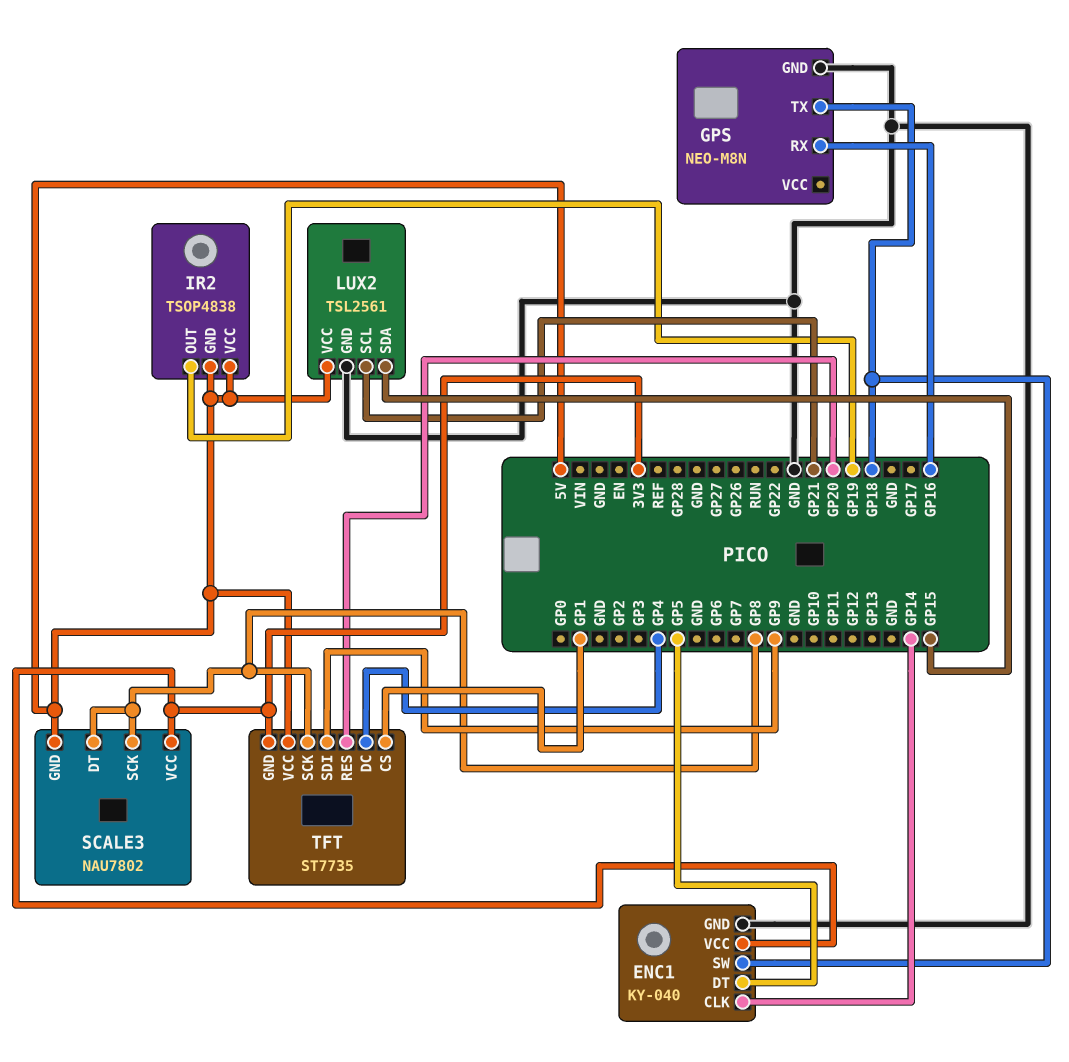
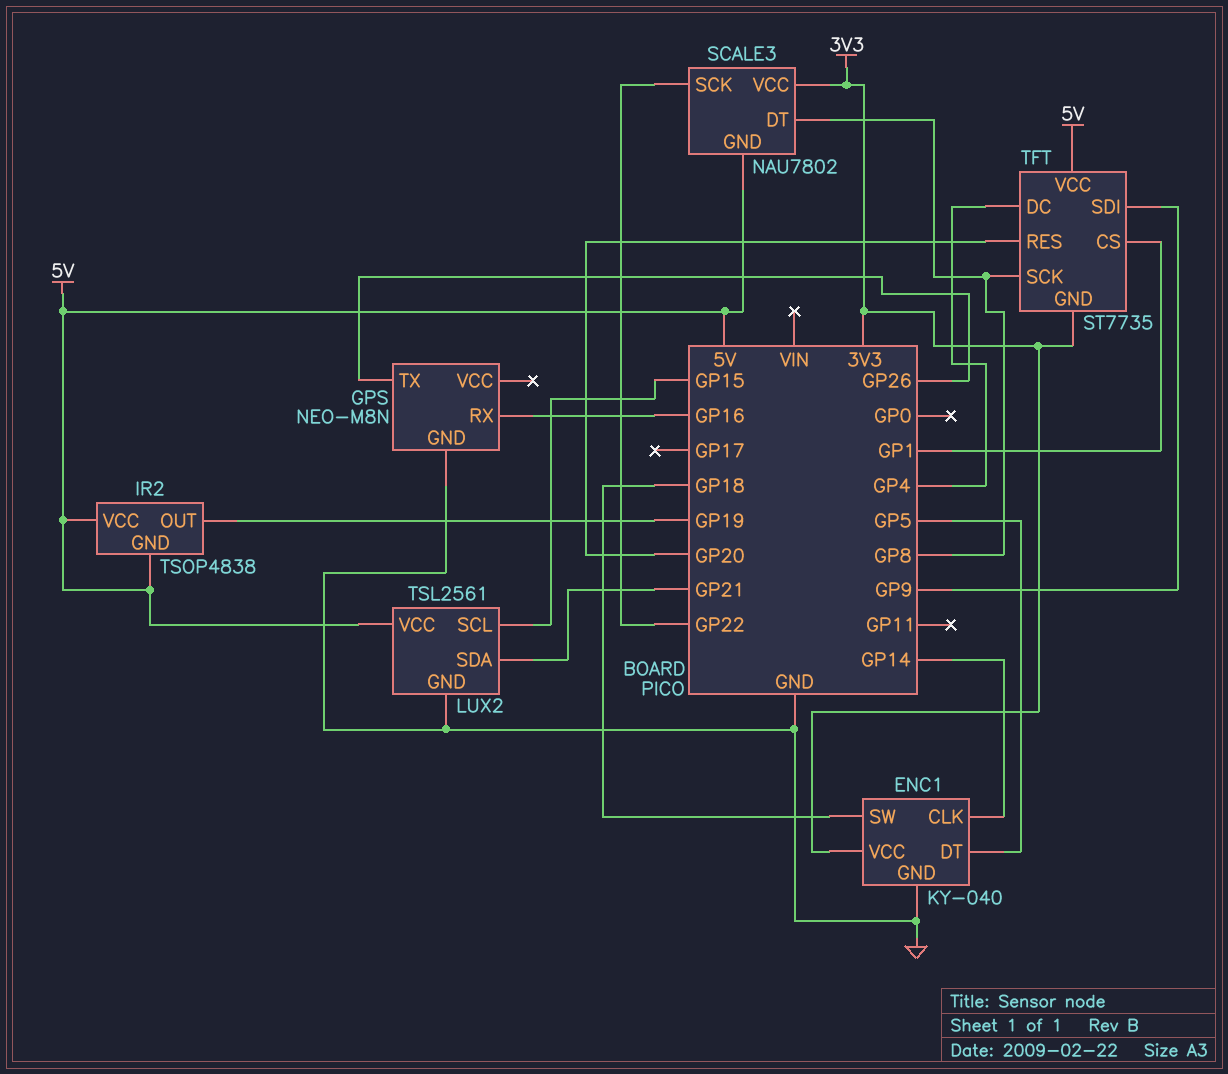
GPS pin TX: GP18 -> GP26
LUX2 pin SCL: GP21 -> GP15
LUX2 pin SDA: GP15 -> GP21
SCALE3 pin SCK: GP8 -> GP22

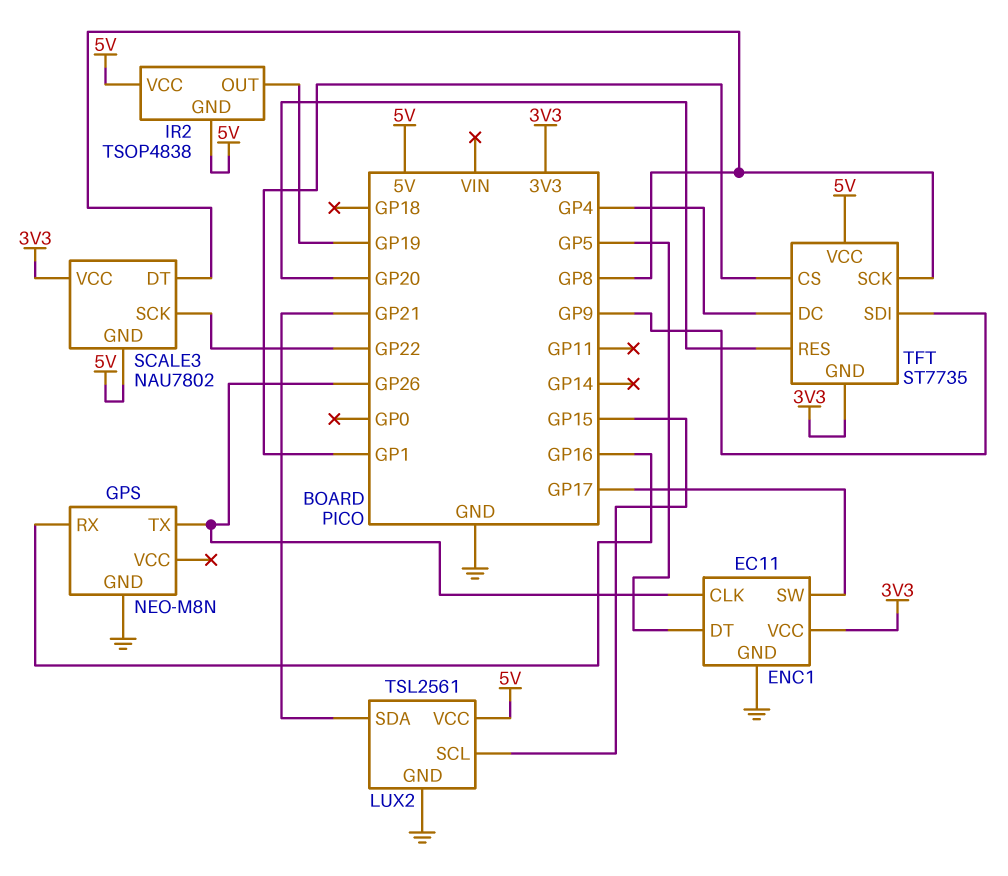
ENC1: KY-040 -> EC11
ENC1 pin CLK: GP14 -> GP26
ENC1 pin SW: GP18 -> GP17

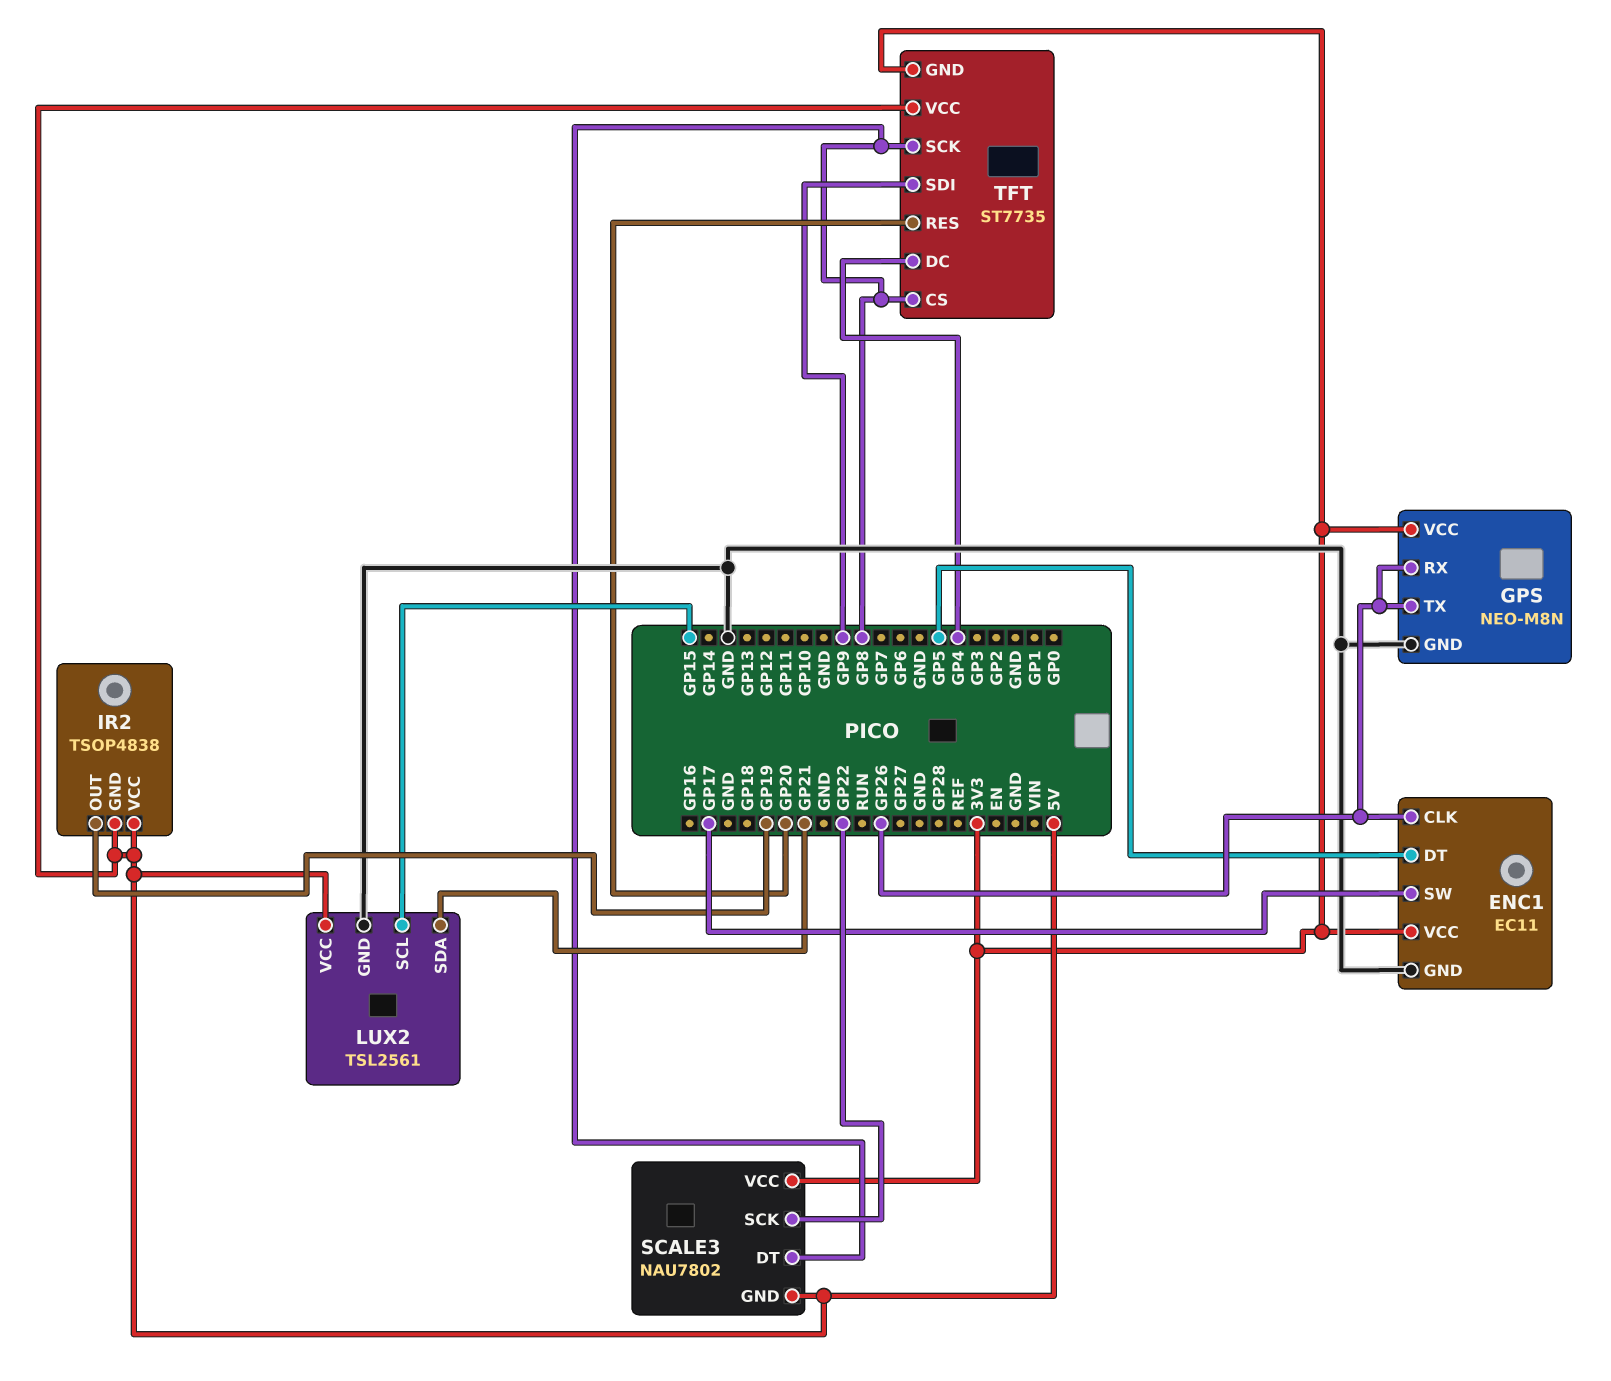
GPS pin RX: GP16 -> GP26
GPS pin VCC: none -> 3V3
TFT pin CS: GP1 -> GP8

